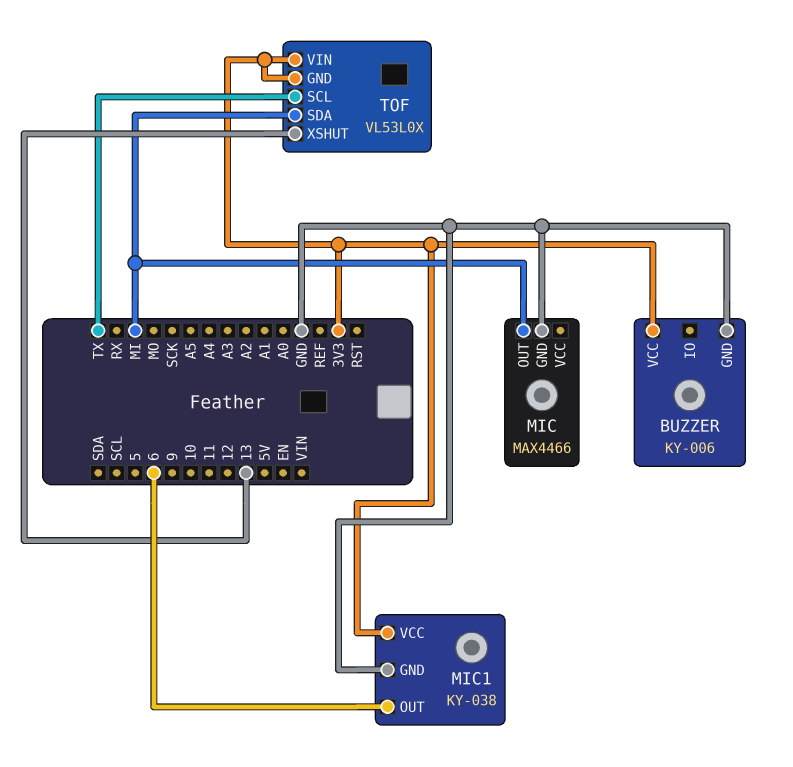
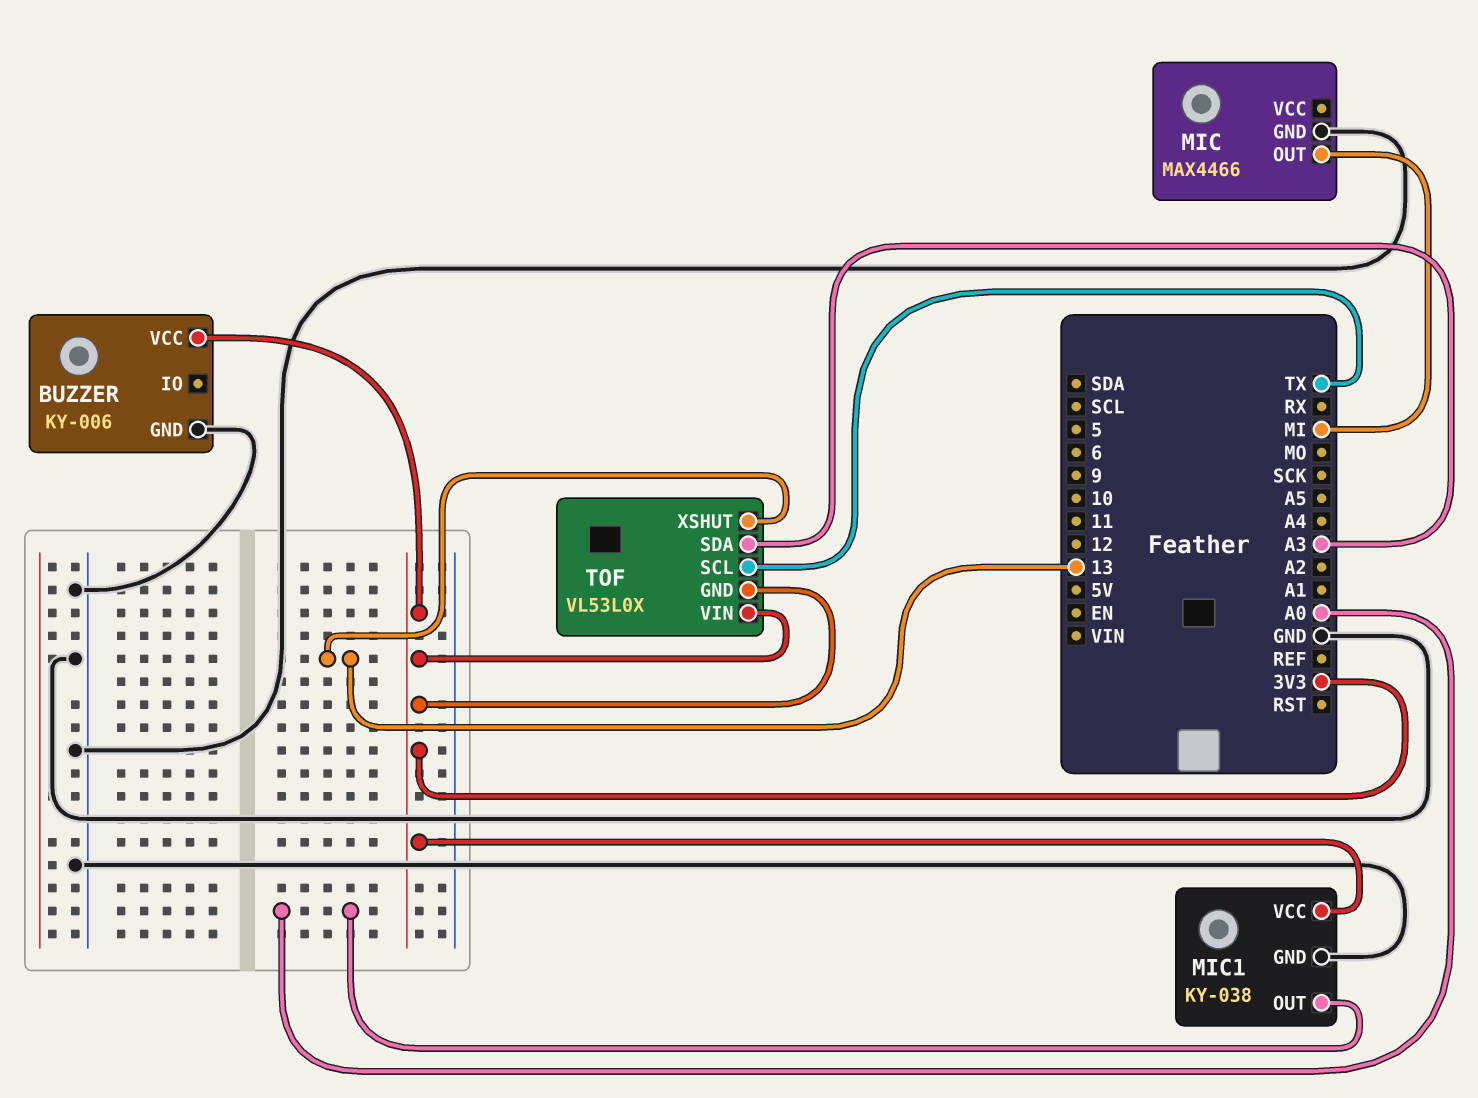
MIC1 pin OUT: 6 -> A0
TOF pin SDA: MI -> A3

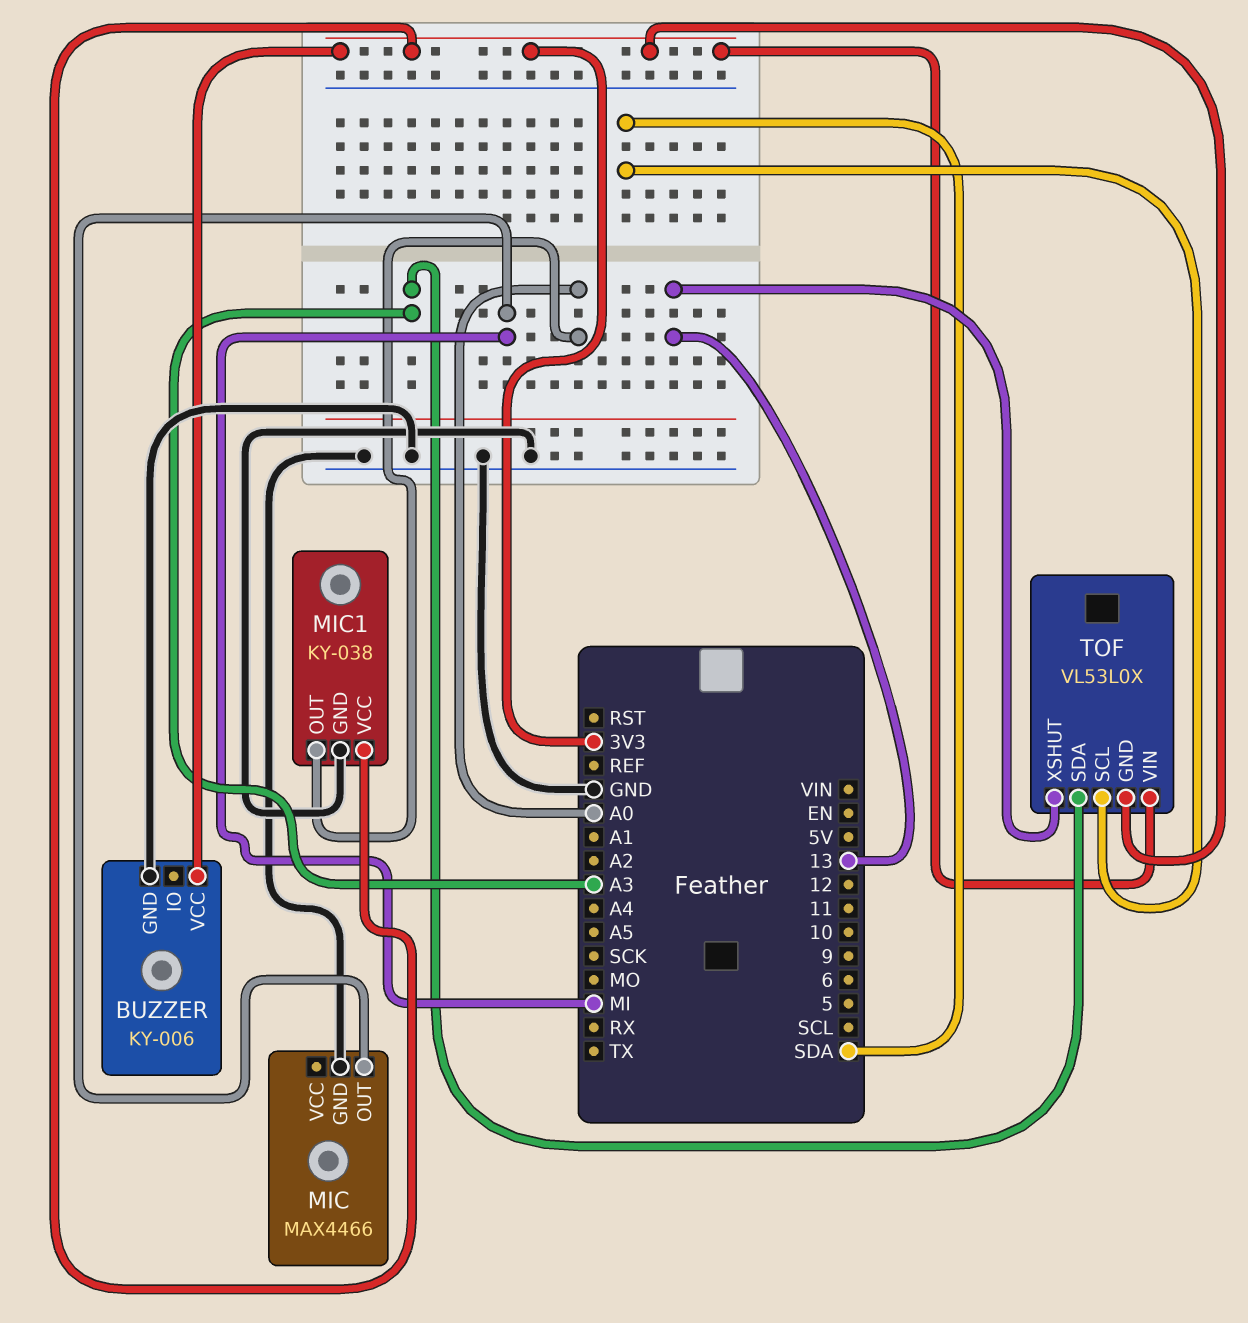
TOF pin SCL: TX -> SDA

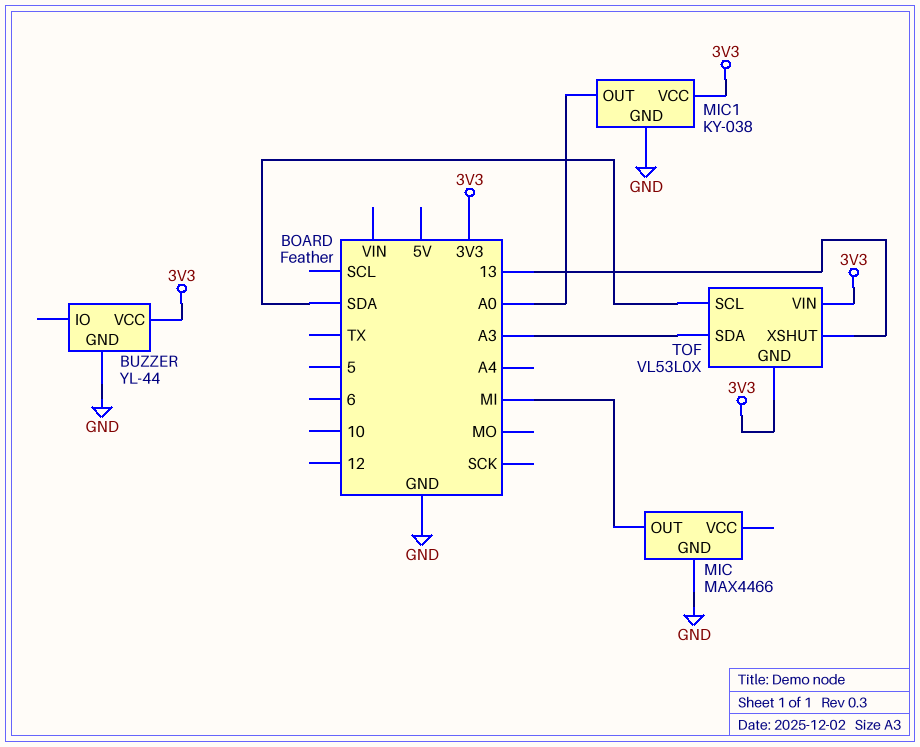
BUZZER: KY-006 -> YL-44

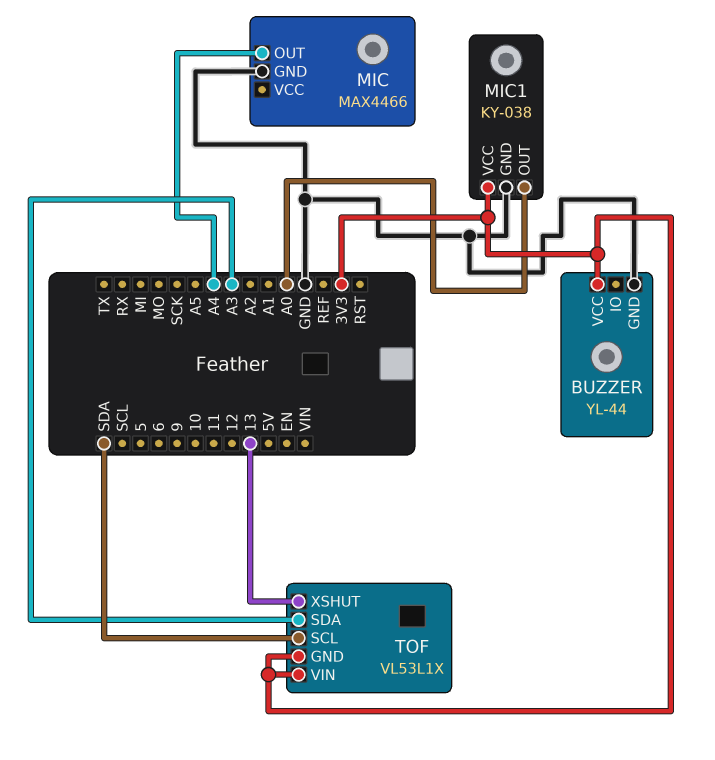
MIC pin OUT: MI -> A4
TOF: VL53L0X -> VL53L1X

